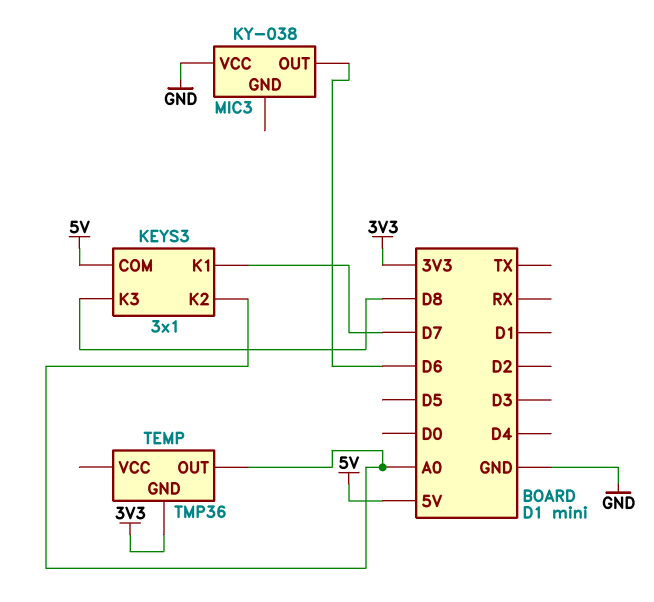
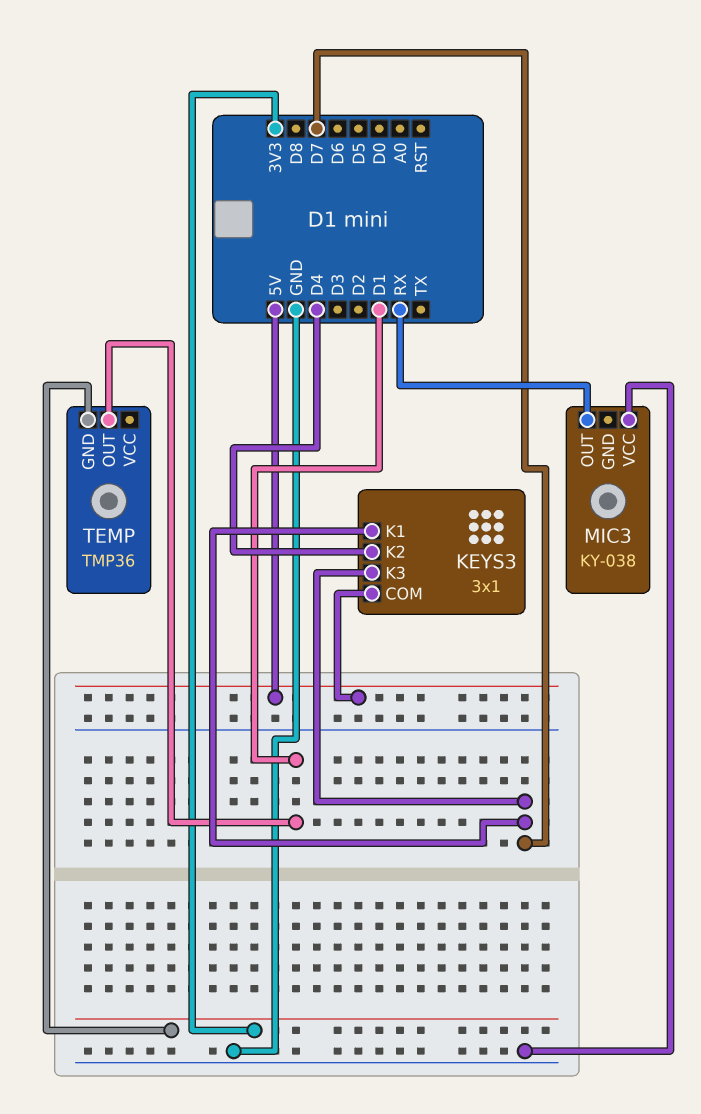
KEYS3 pin K2: A0 -> D4
KEYS3 pin K3: D8 -> D7
MIC3 pin OUT: D6 -> RX
TEMP pin OUT: A0 -> D1

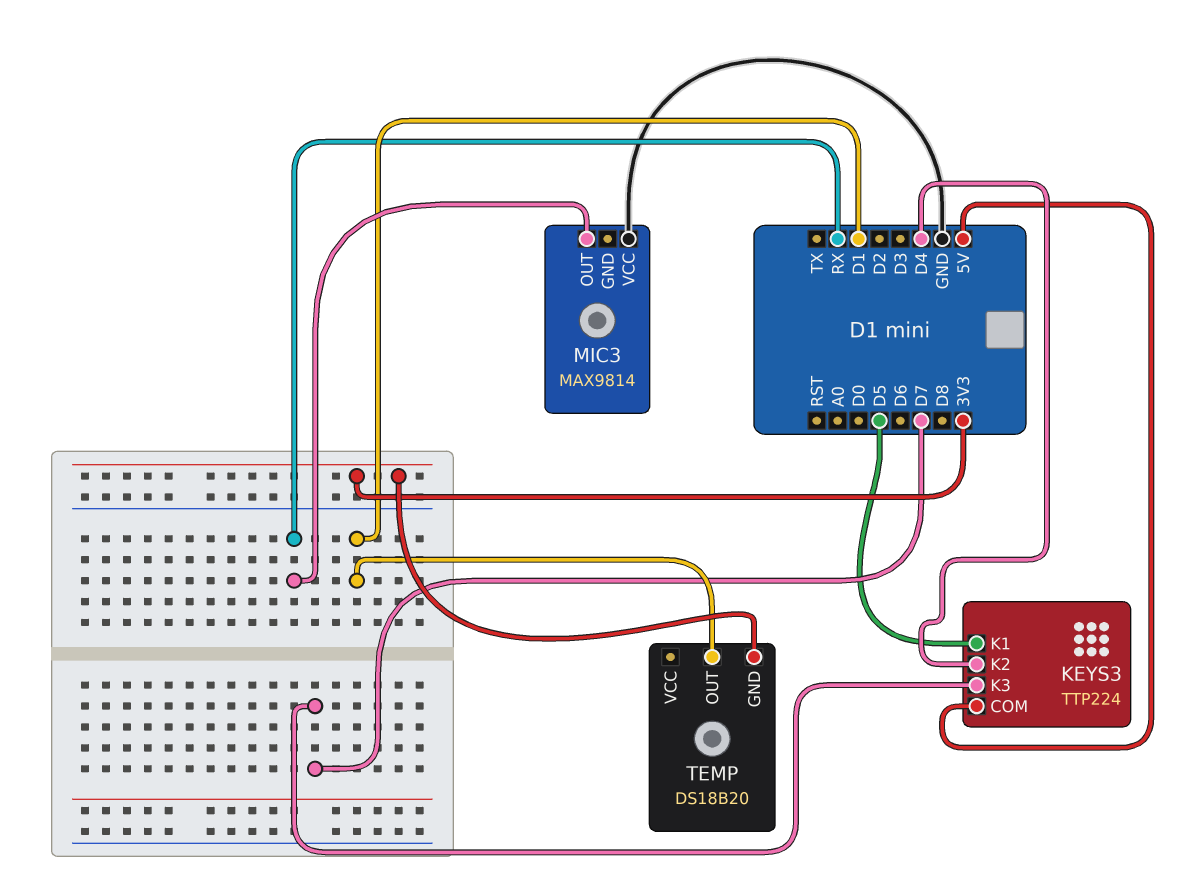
KEYS3: 3x1 -> TTP224
KEYS3 pin K1: D7 -> D5
MIC3: KY-038 -> MAX9814
TEMP: TMP36 -> DS18B20

